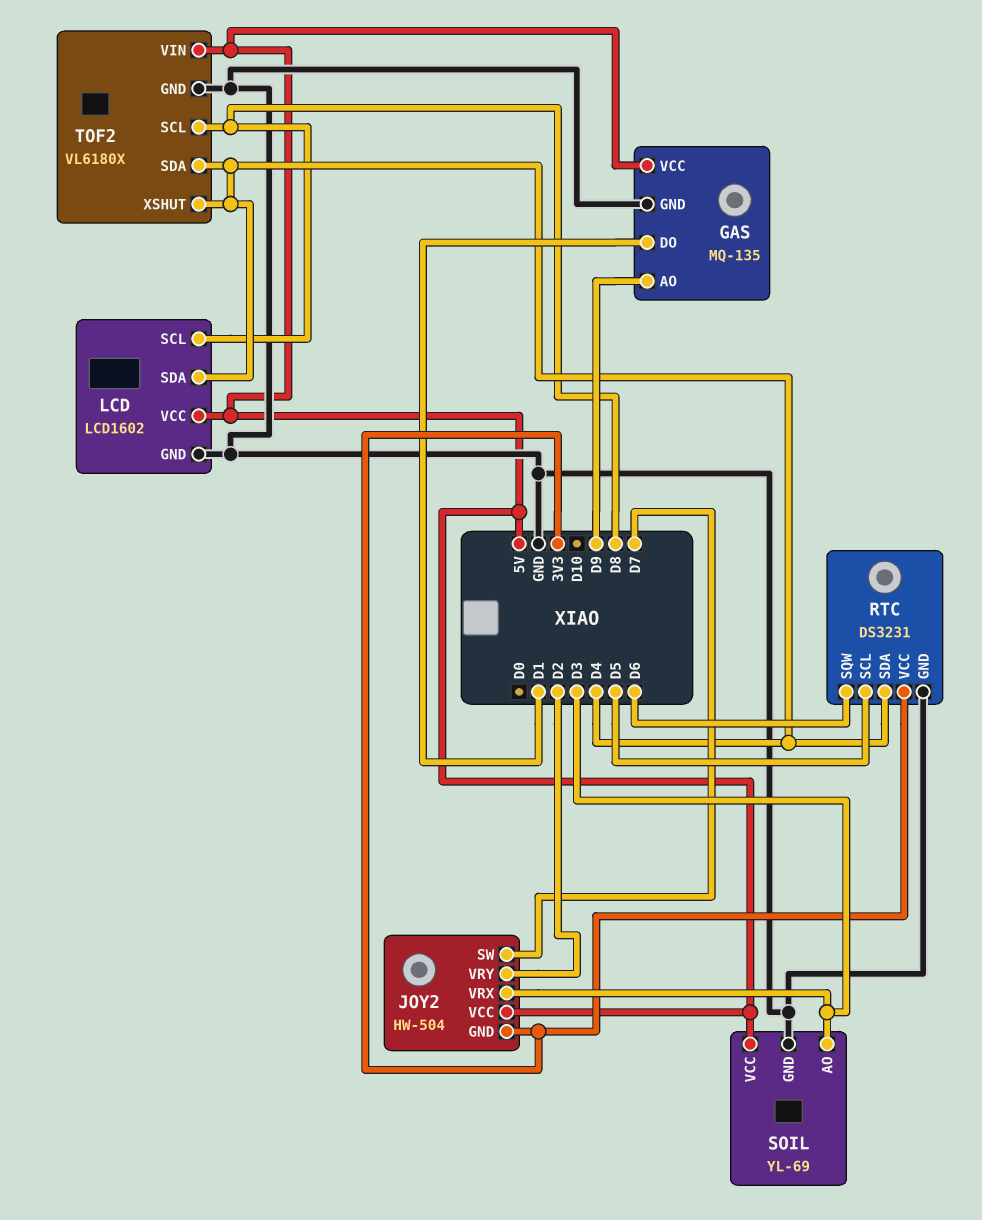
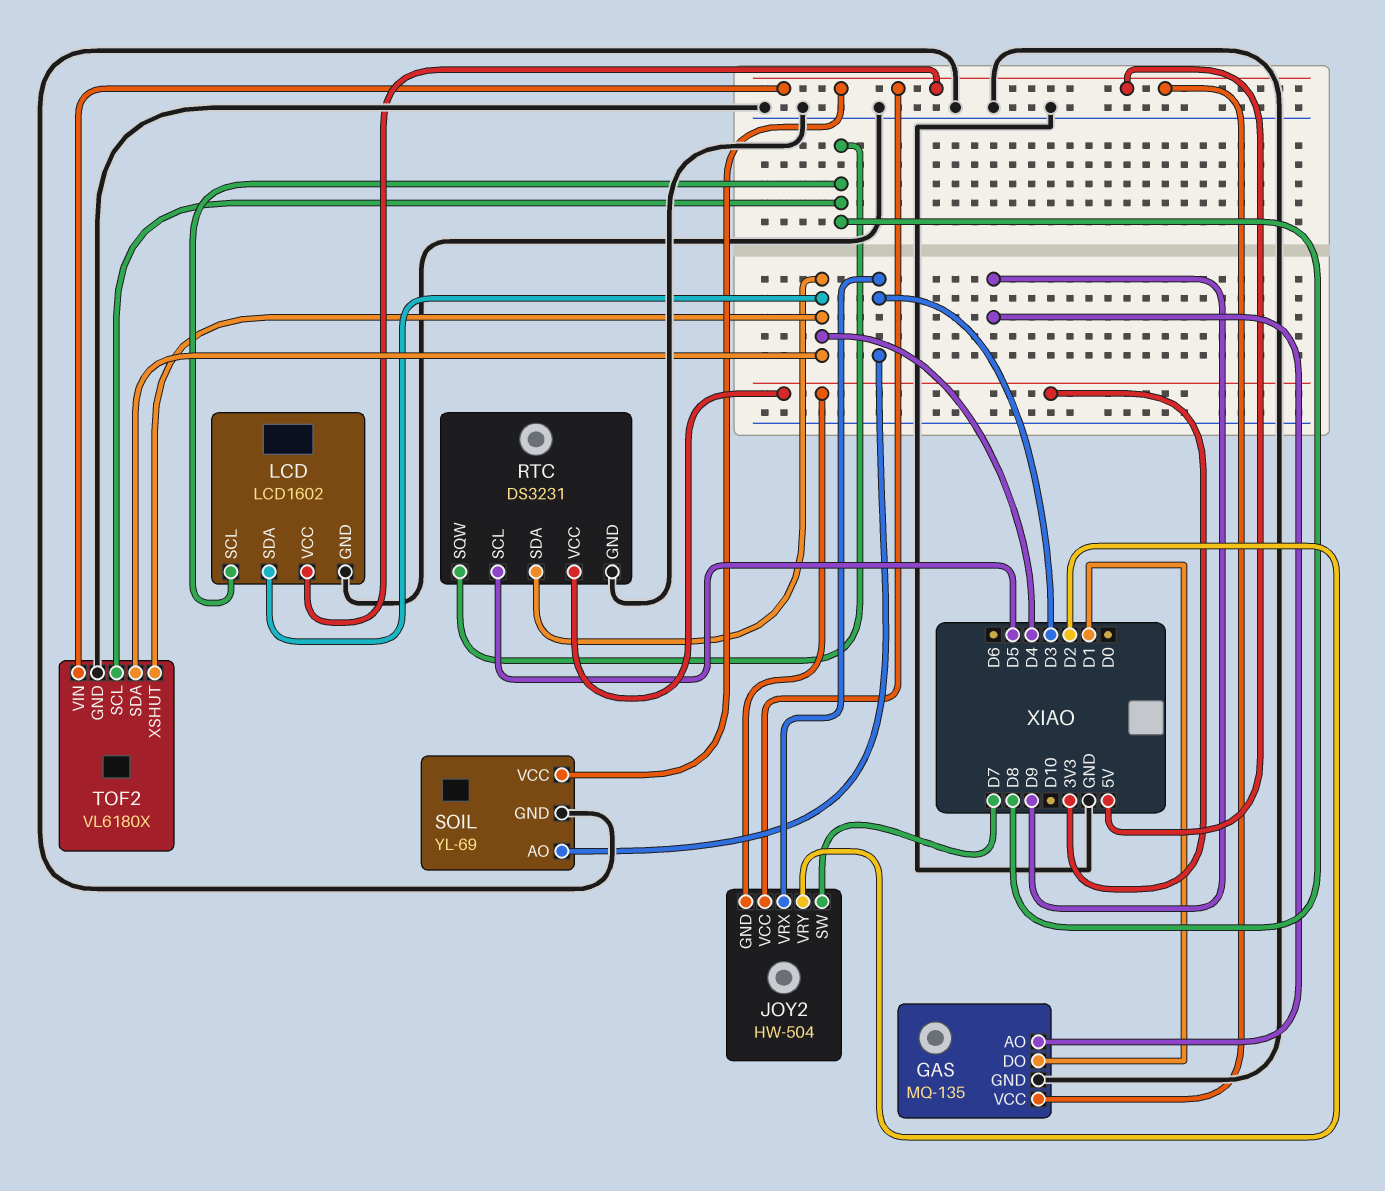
RTC pin SQW: D6 -> D8

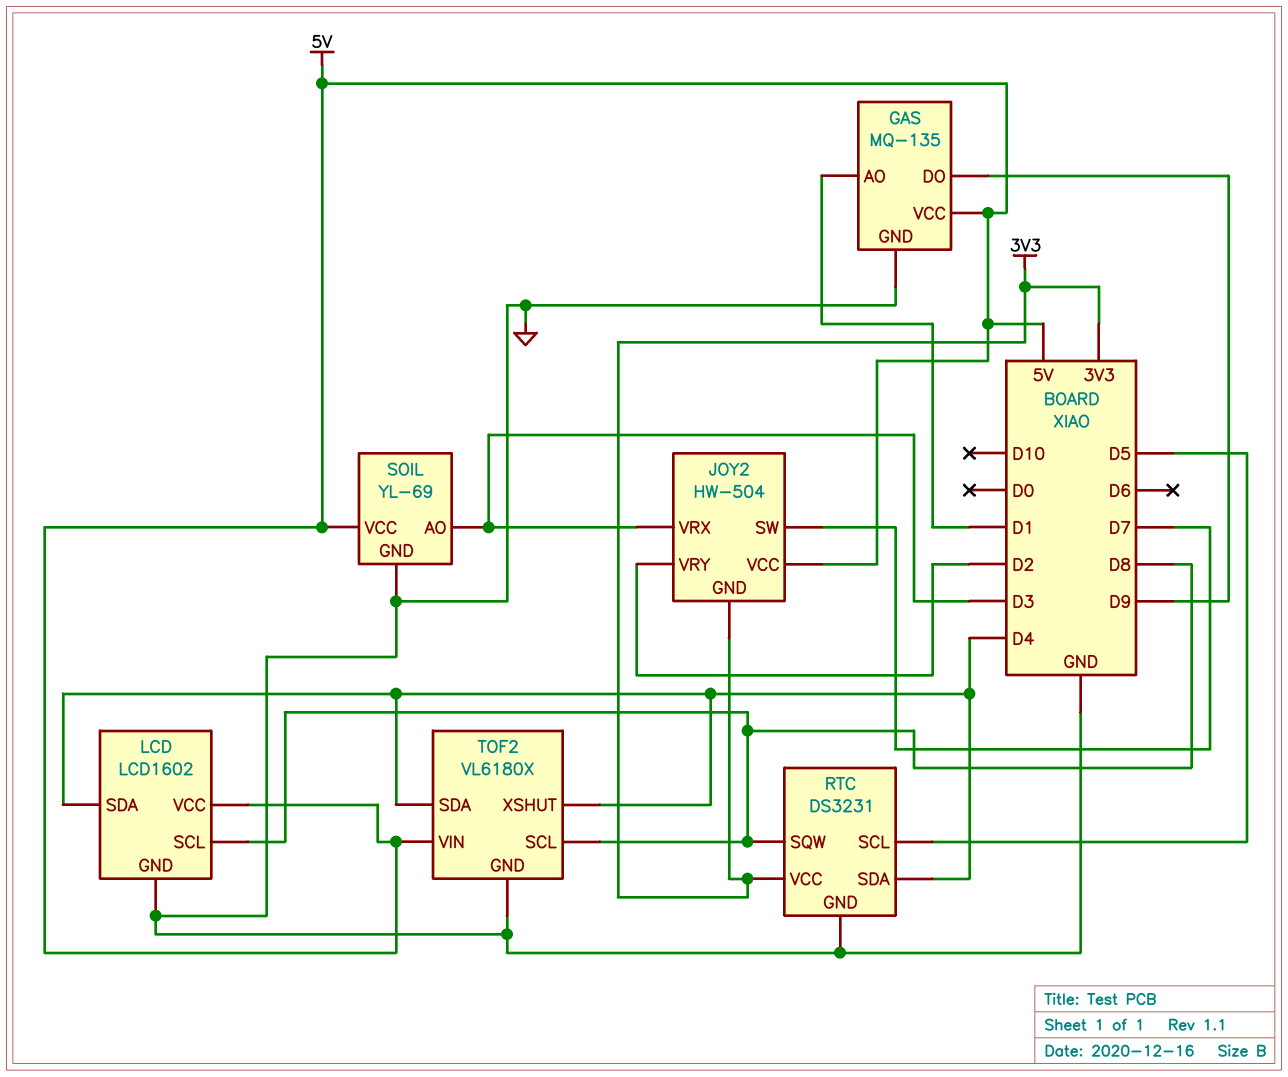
GAS pin AO: D9 -> D1
GAS pin DO: D1 -> D9

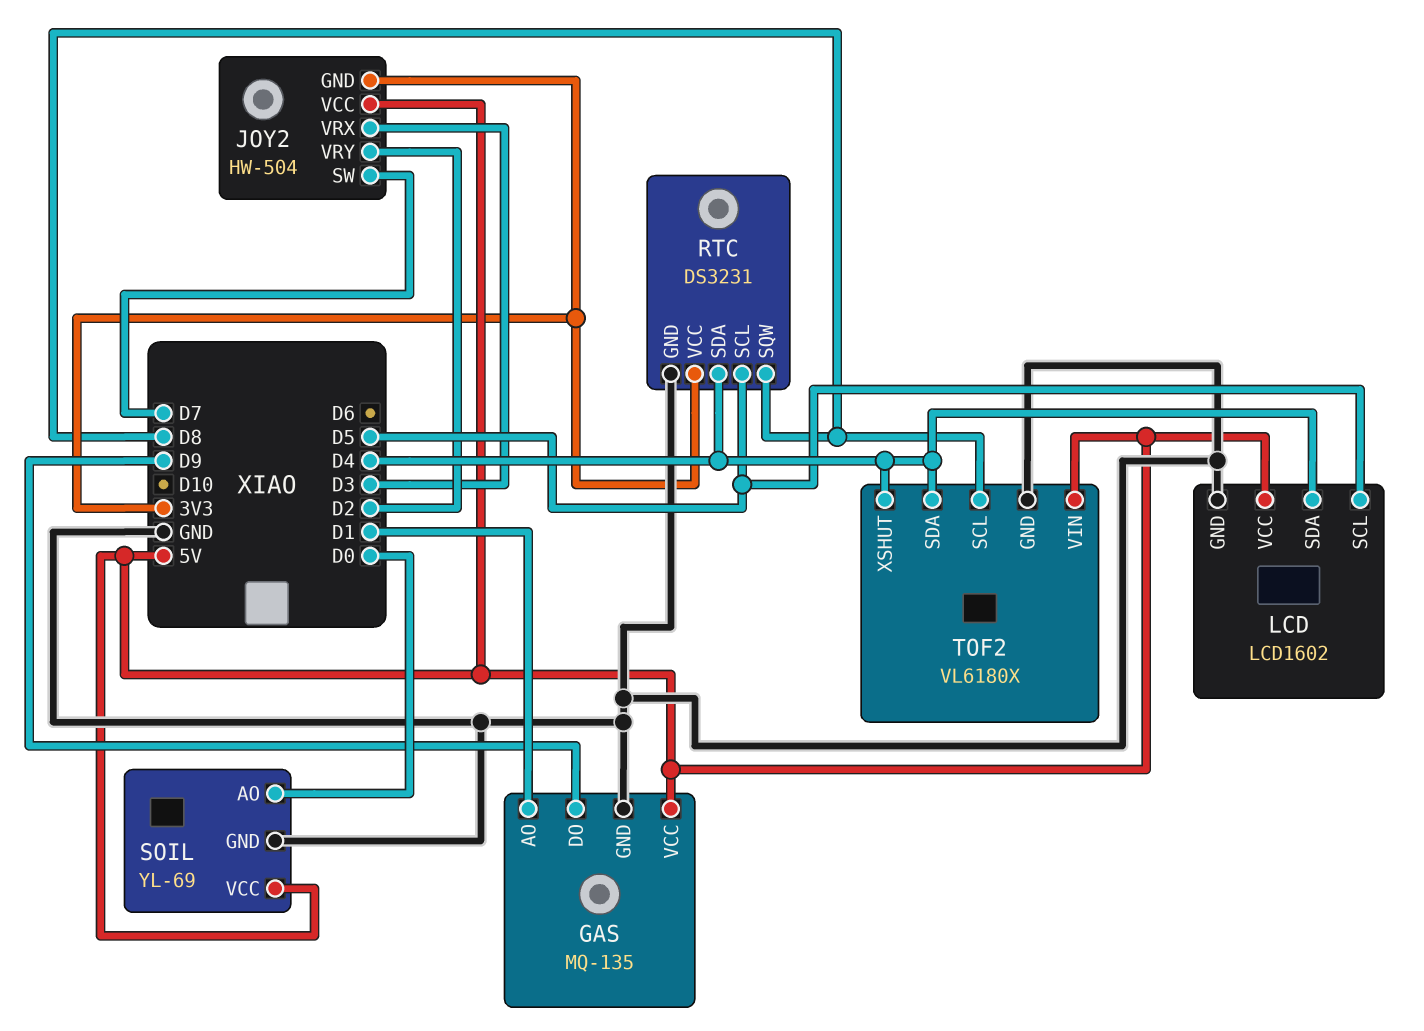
LCD pin SCL: D8 -> D5
SOIL pin AO: D3 -> D0

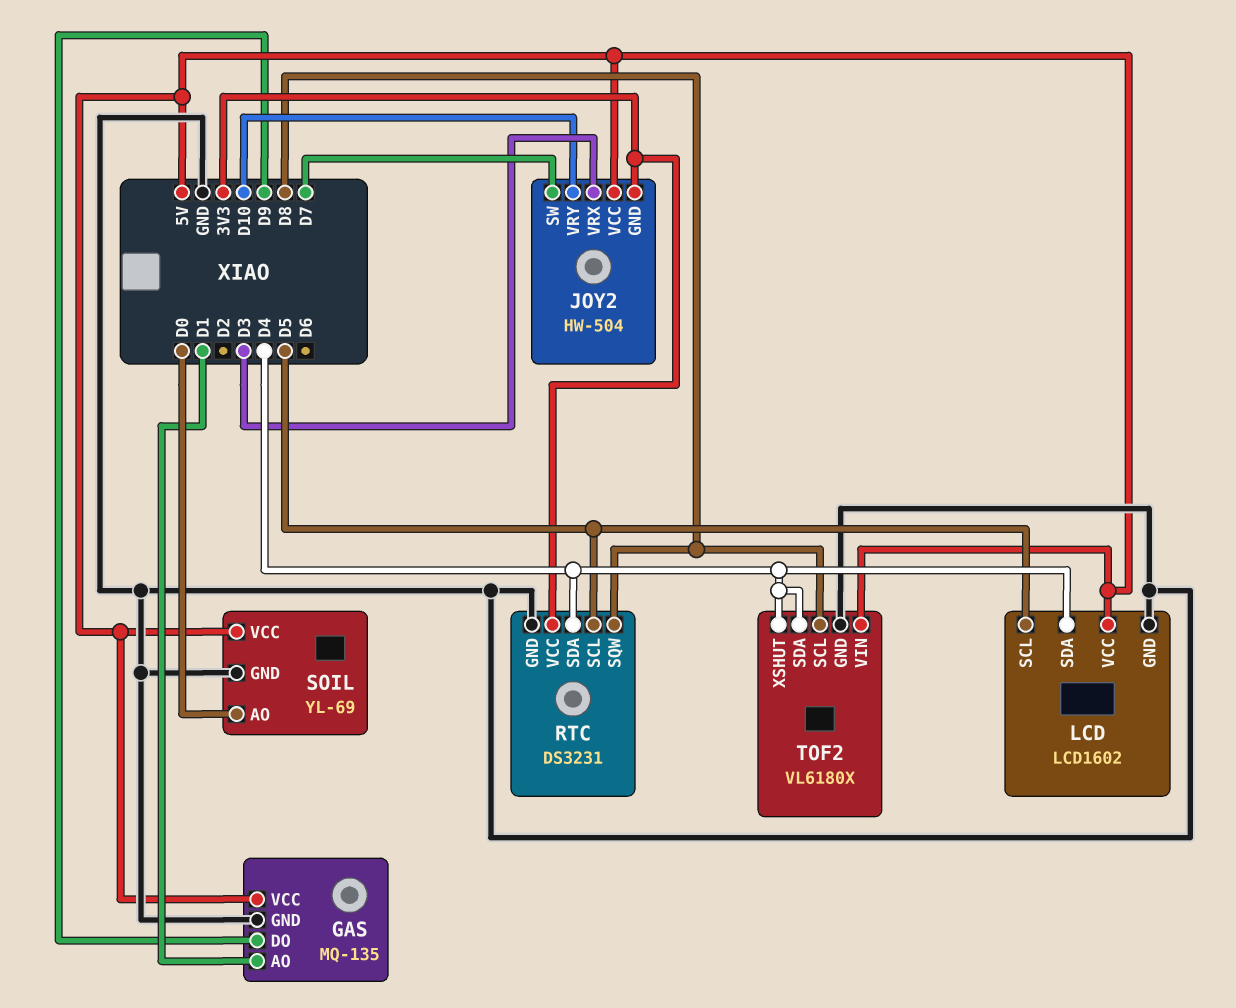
JOY2 pin VRY: D2 -> D10

